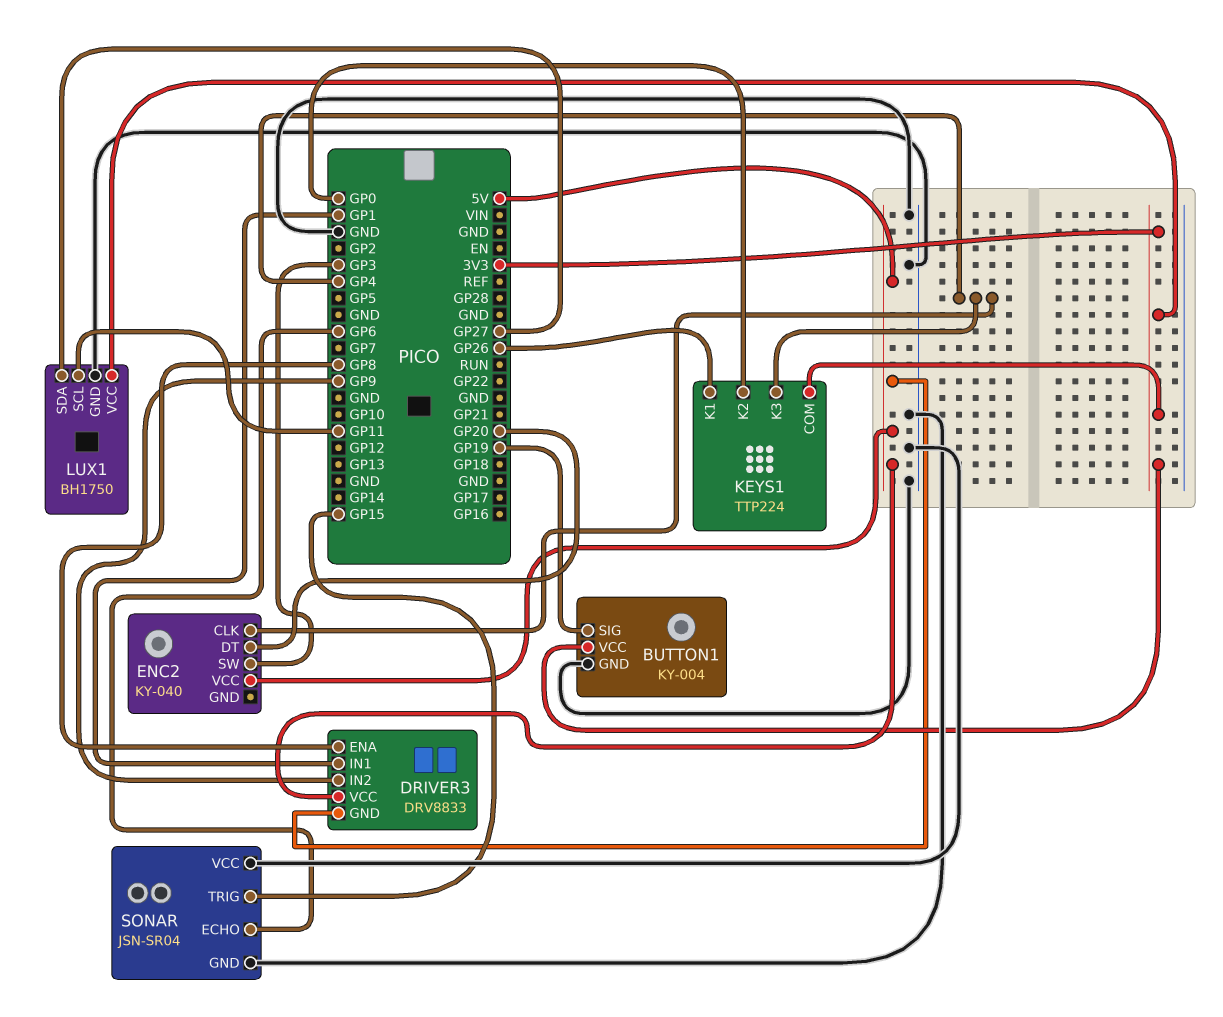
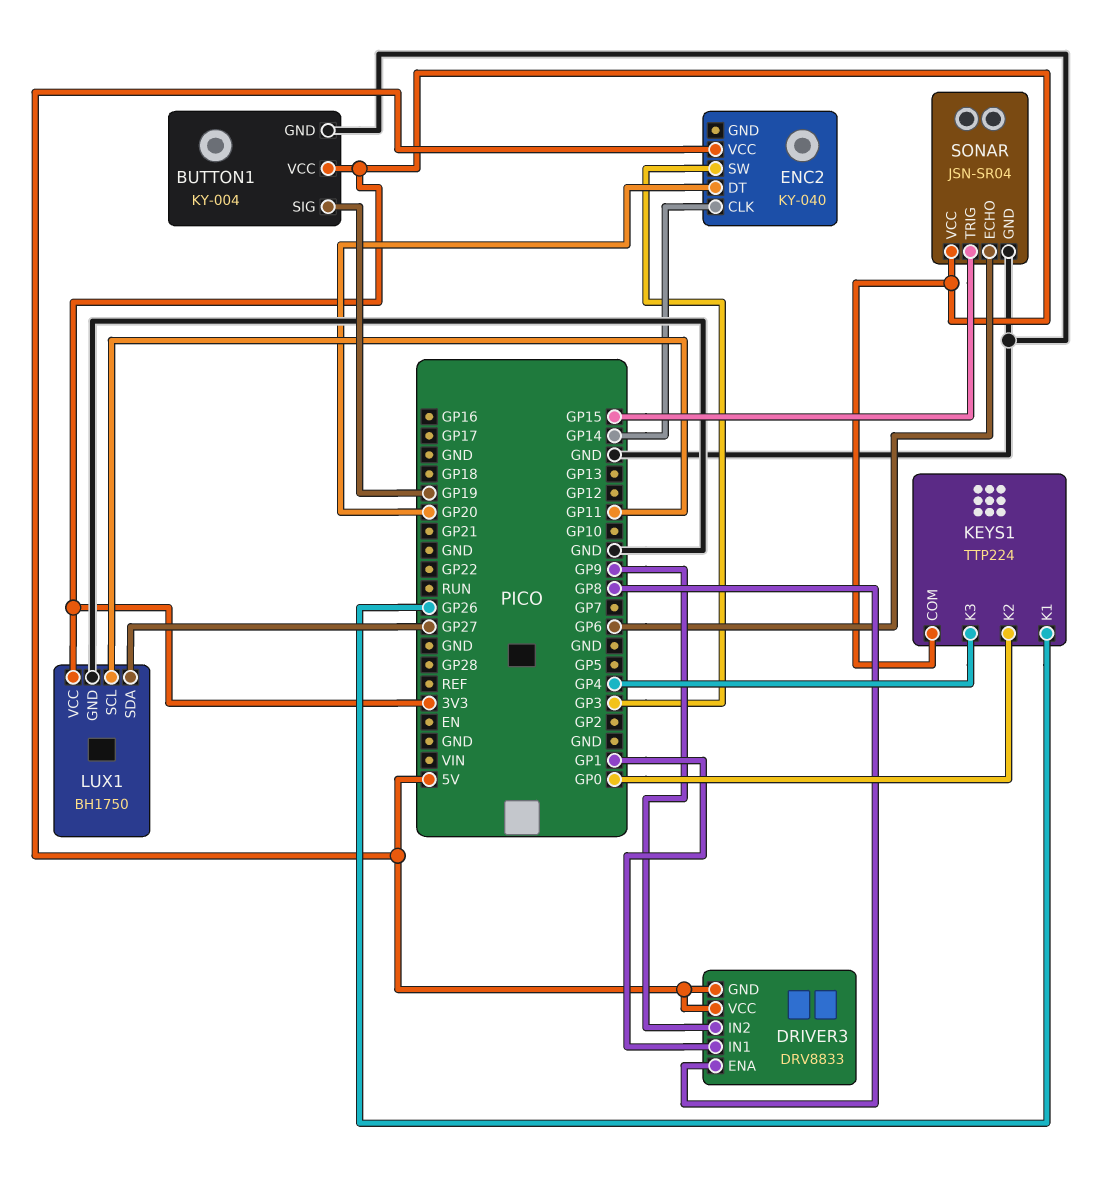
ENC2 pin CLK: GP4 -> GP14
SONAR pin VCC: GND -> 3V3

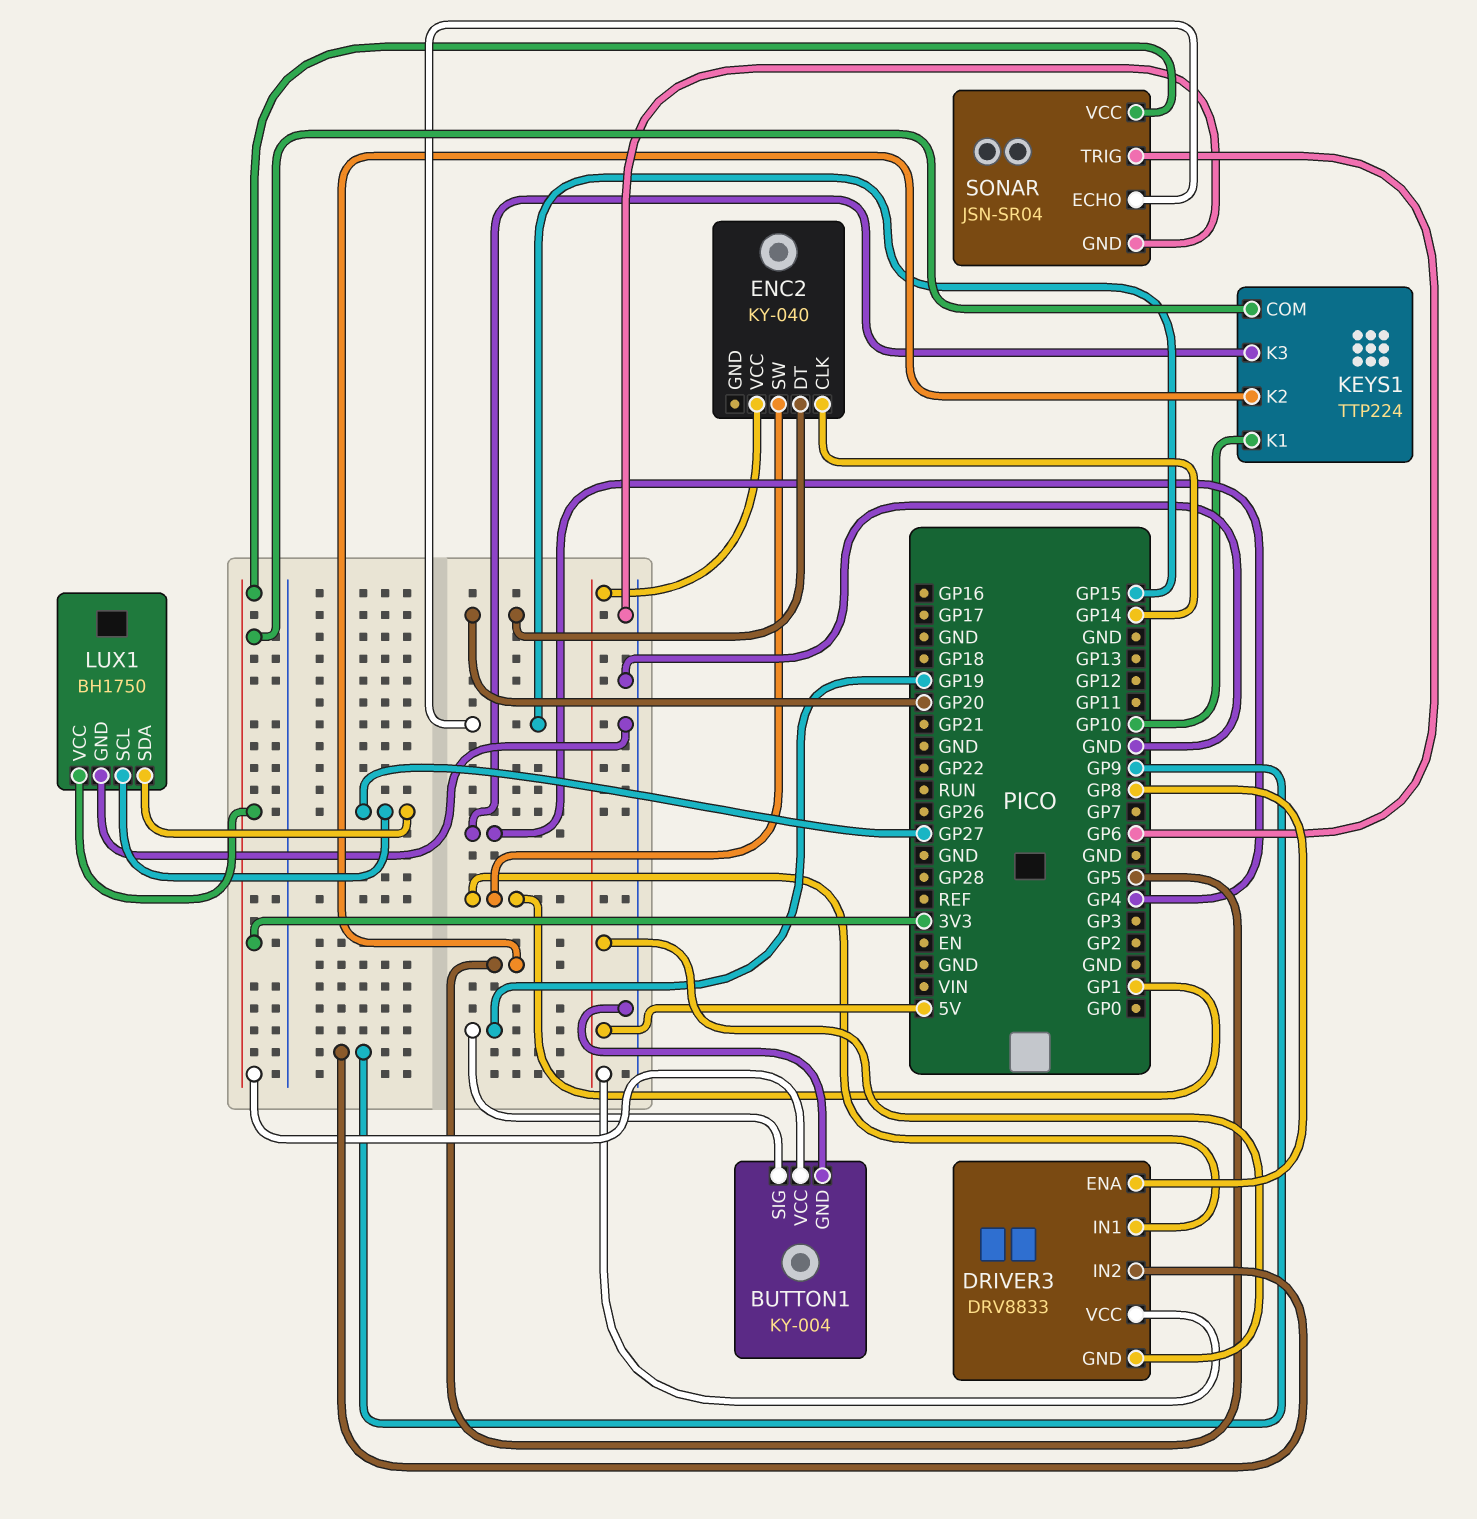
ENC2 pin SW: GP3 -> GP1
KEYS1 pin K1: GP26 -> GP10
KEYS1 pin K2: GP0 -> GP5
LUX1 pin SCL: GP11 -> GP27
SONAR pin ECHO: GP6 -> GP15
SONAR pin TRIG: GP15 -> GP6

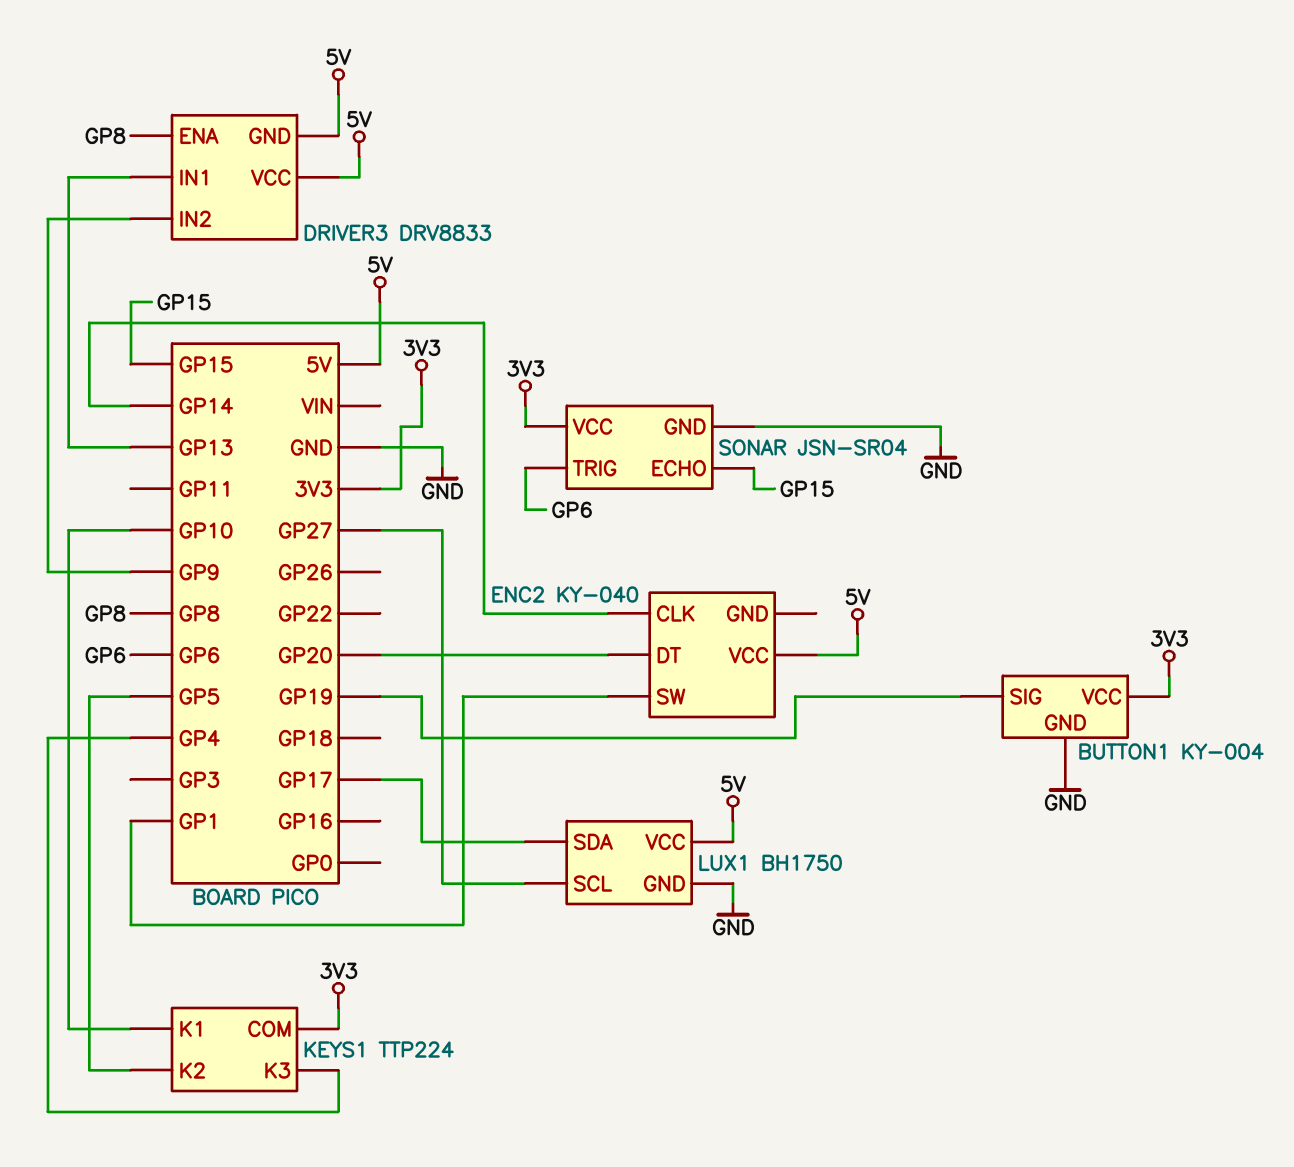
DRIVER3 pin IN1: GP1 -> GP13
LUX1 pin SDA: GP27 -> GP17
LUX1 pin VCC: 3V3 -> 5V

